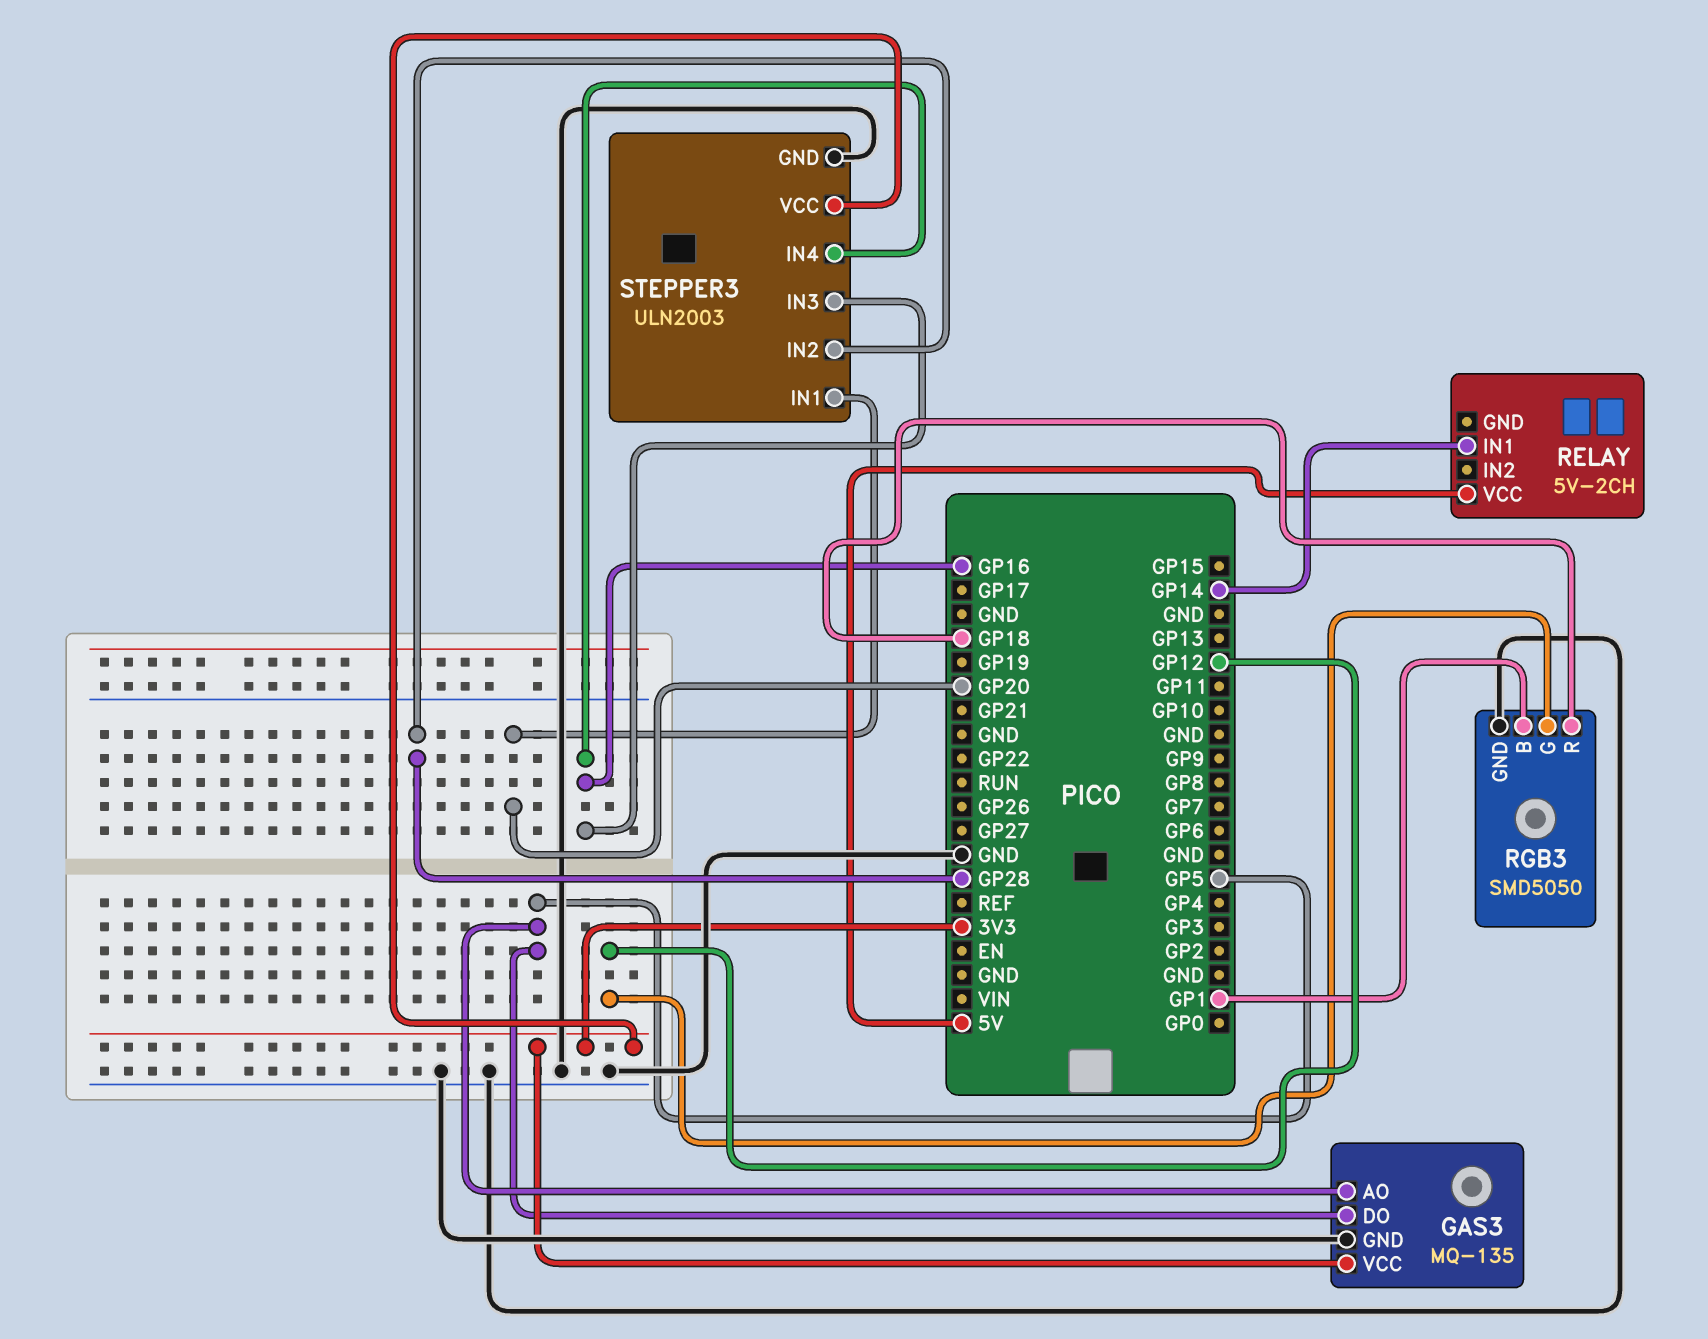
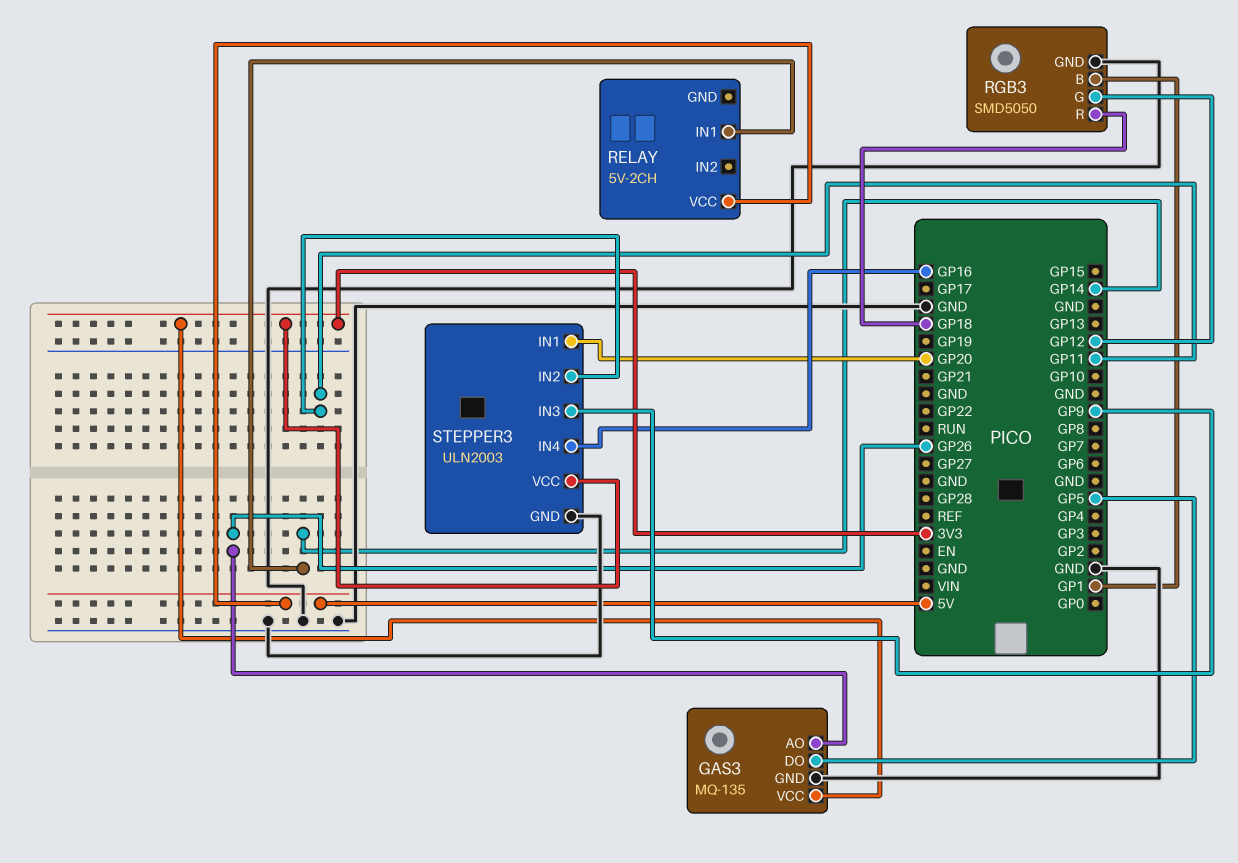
GAS3 pin AO: GP5 -> GP26
STEPPER3 pin IN2: GP28 -> GP11
STEPPER3 pin IN3: GP16 -> GP9

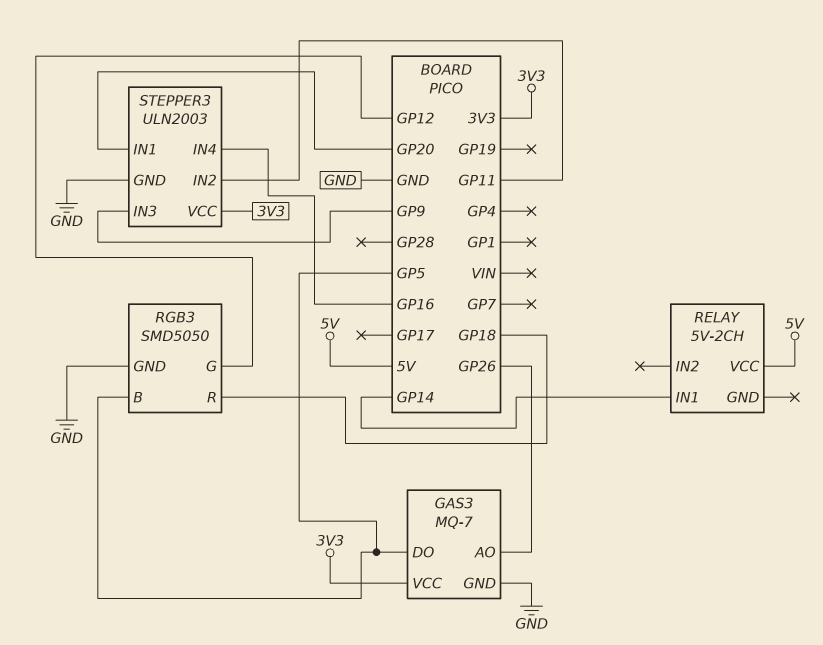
GAS3: MQ-135 -> MQ-7
RGB3 pin B: GP1 -> GP5

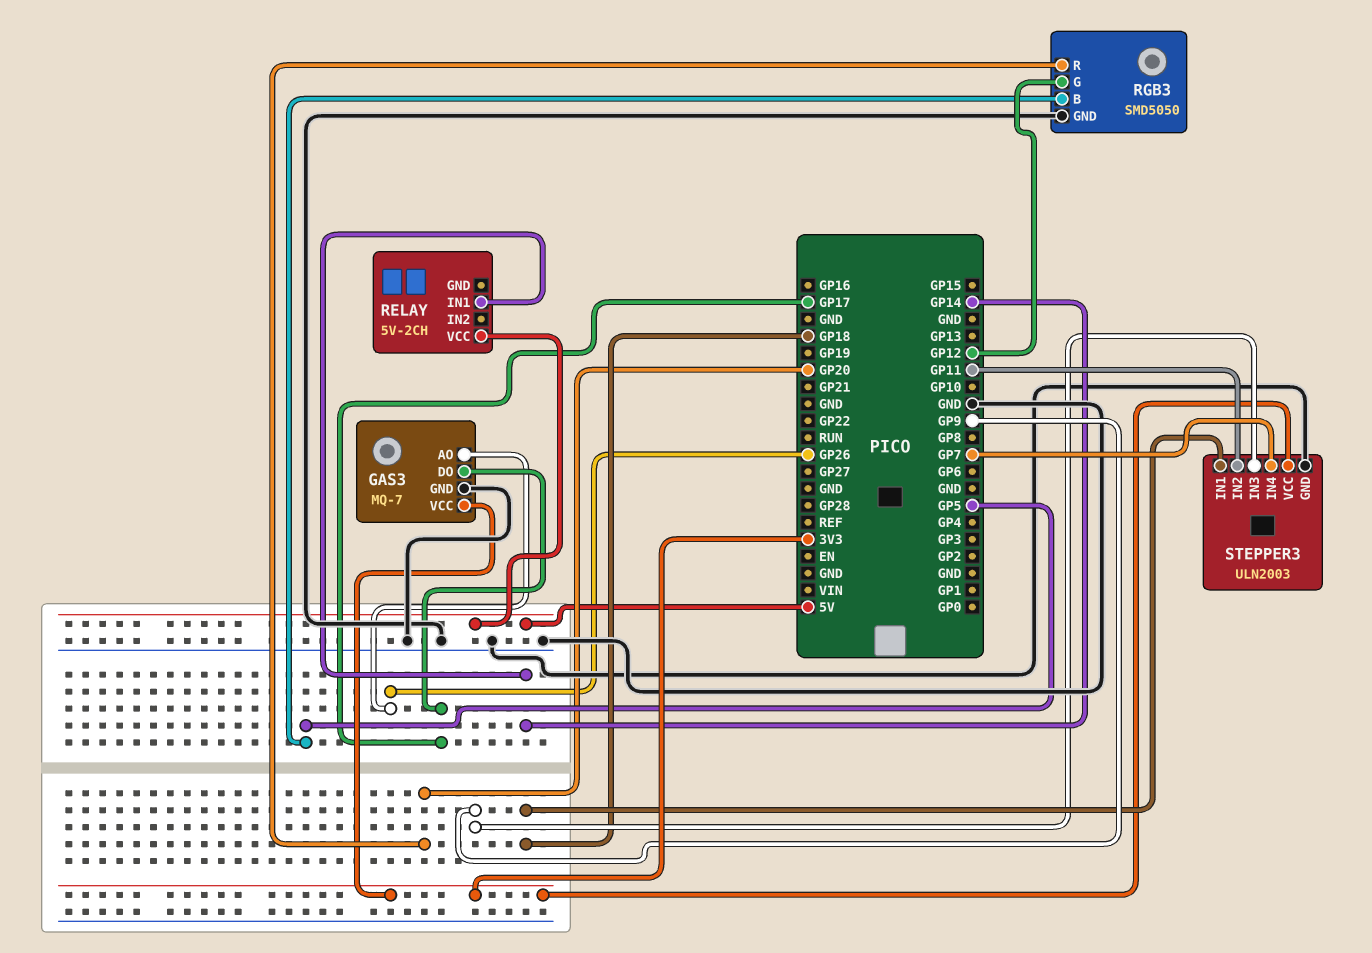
GAS3 pin DO: GP5 -> GP17
RGB3 pin R: GP18 -> GP20
STEPPER3 pin IN1: GP20 -> GP18
STEPPER3 pin IN4: GP16 -> GP7

